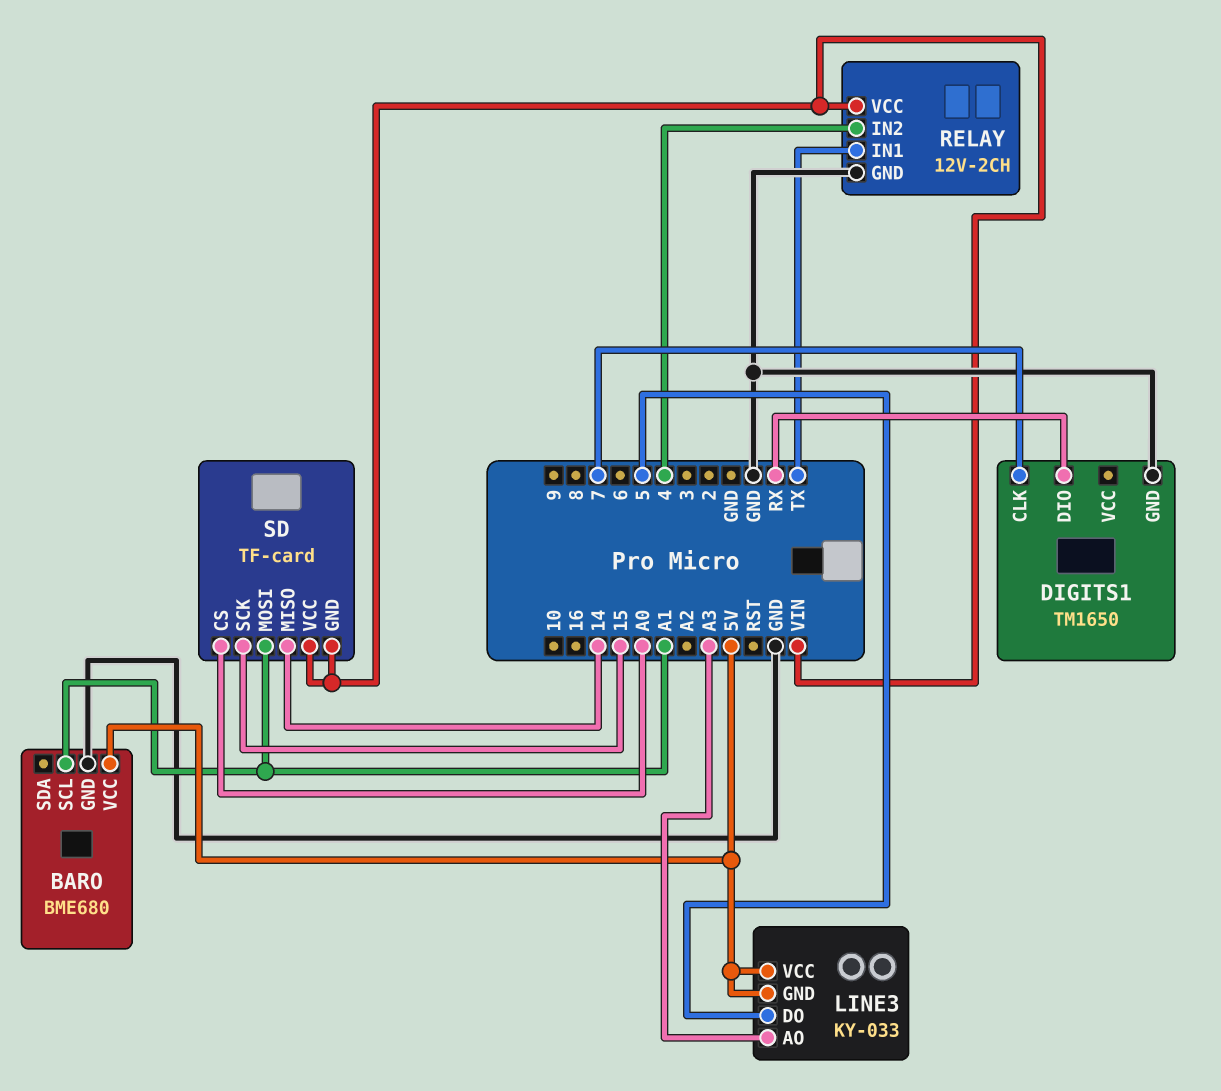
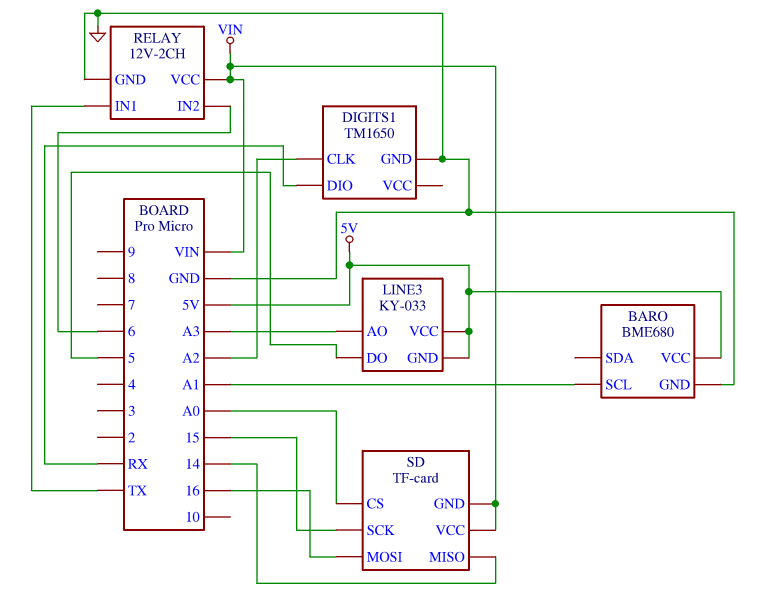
DIGITS1 pin CLK: 7 -> A2
RELAY pin IN2: 4 -> 6
SD pin MOSI: A1 -> 16

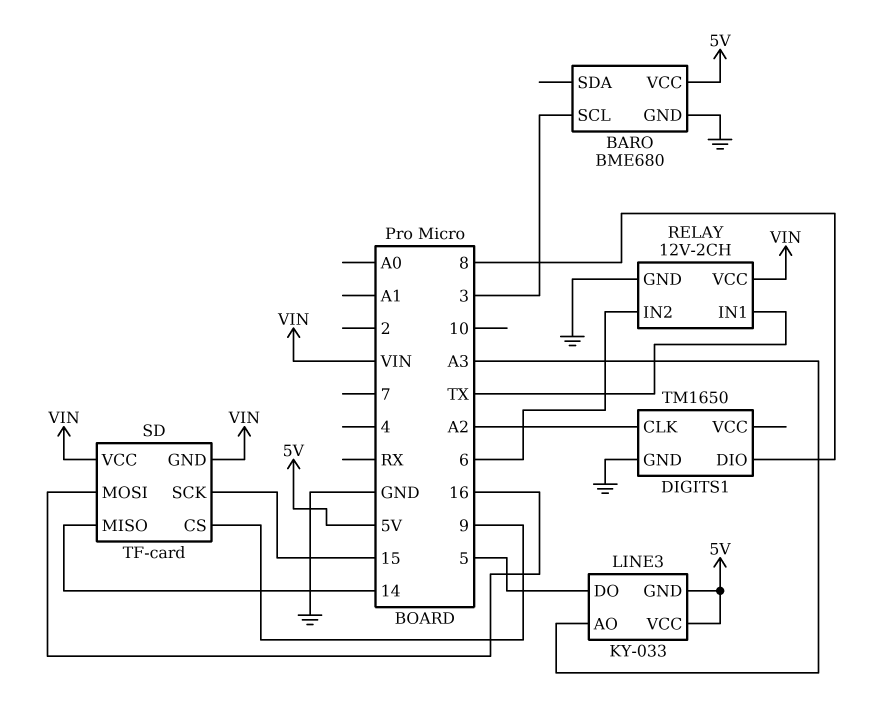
BARO pin SCL: A1 -> 3
DIGITS1 pin DIO: RX -> 8
SD pin CS: A0 -> 9

